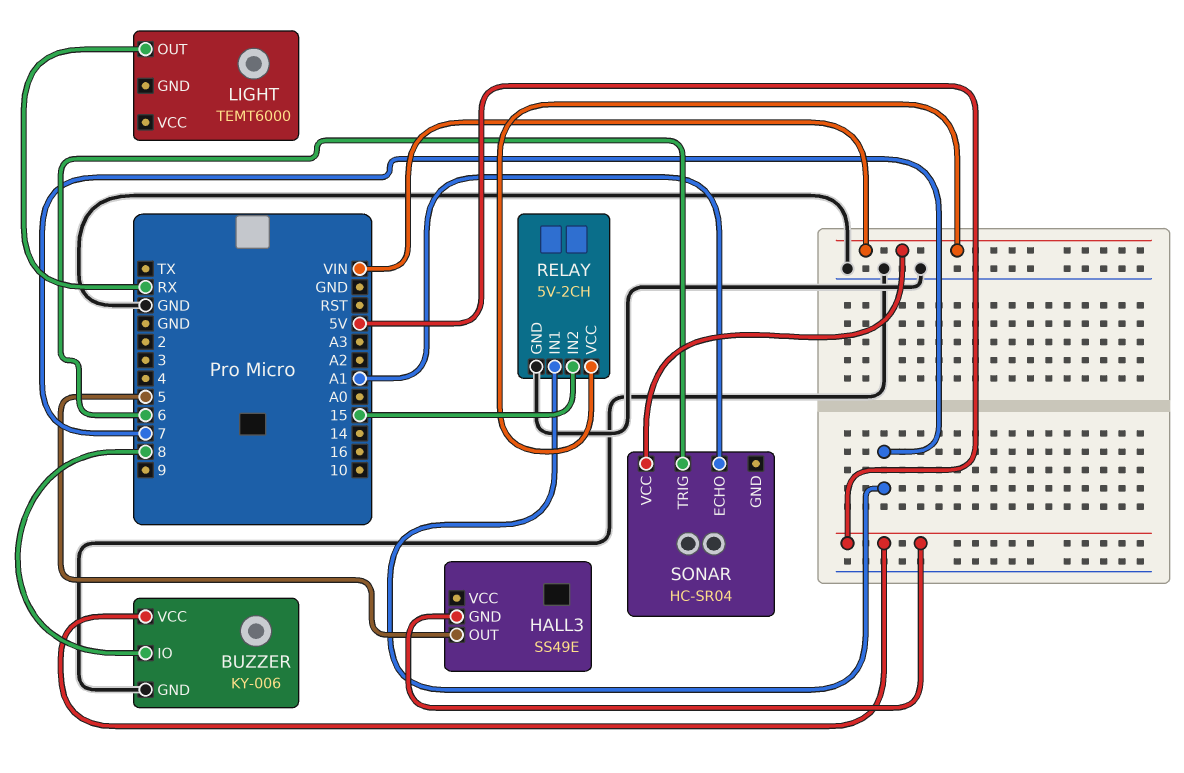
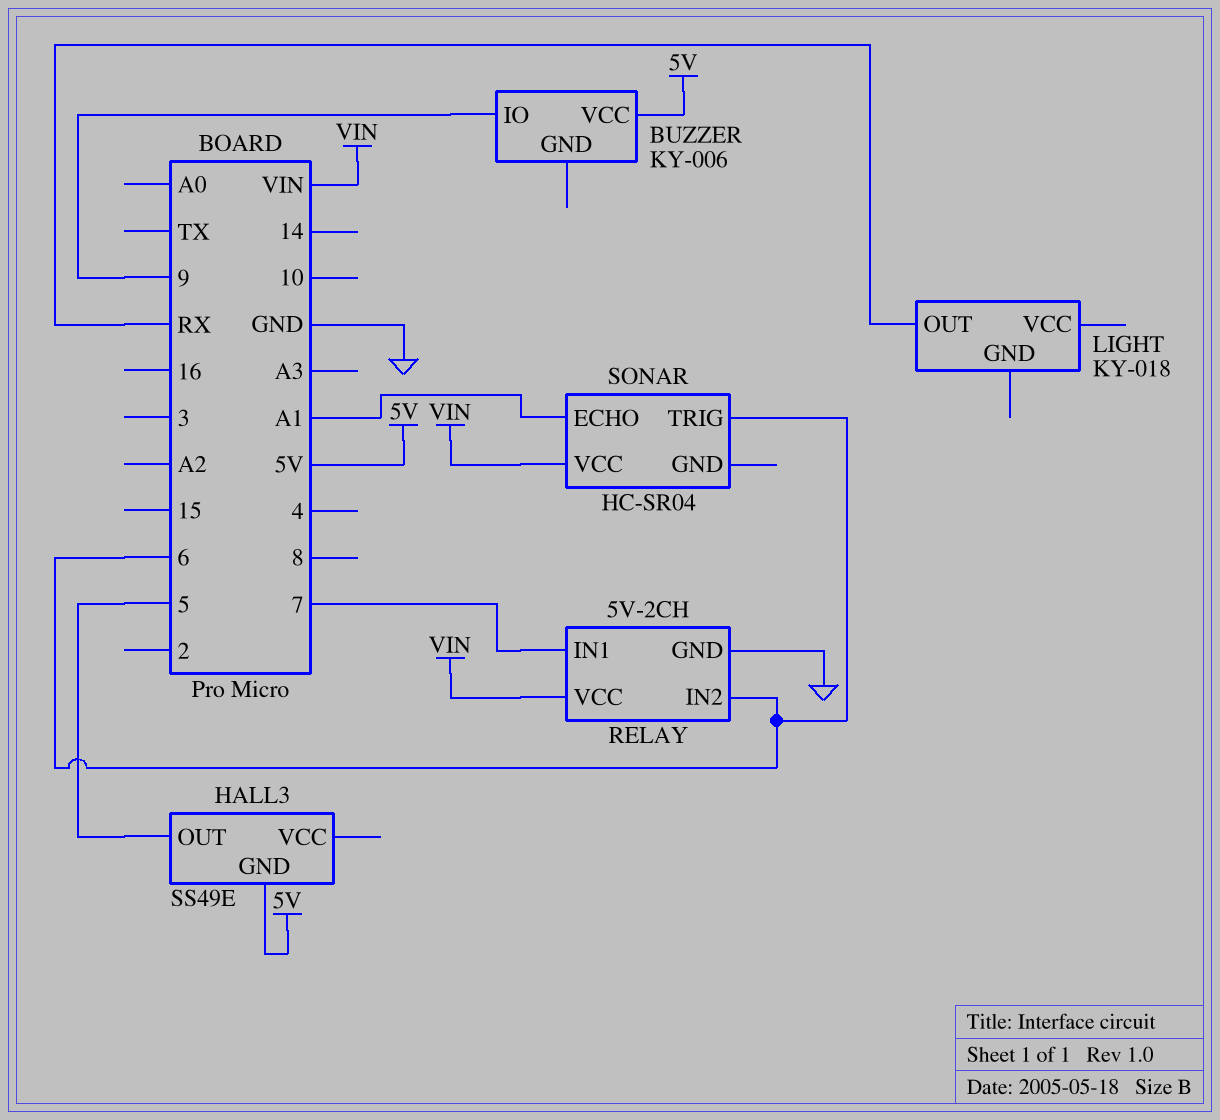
BUZZER pin GND: GND -> none
BUZZER pin IO: 8 -> 9
LIGHT: TEMT6000 -> KY-018
RELAY pin IN2: 15 -> 6

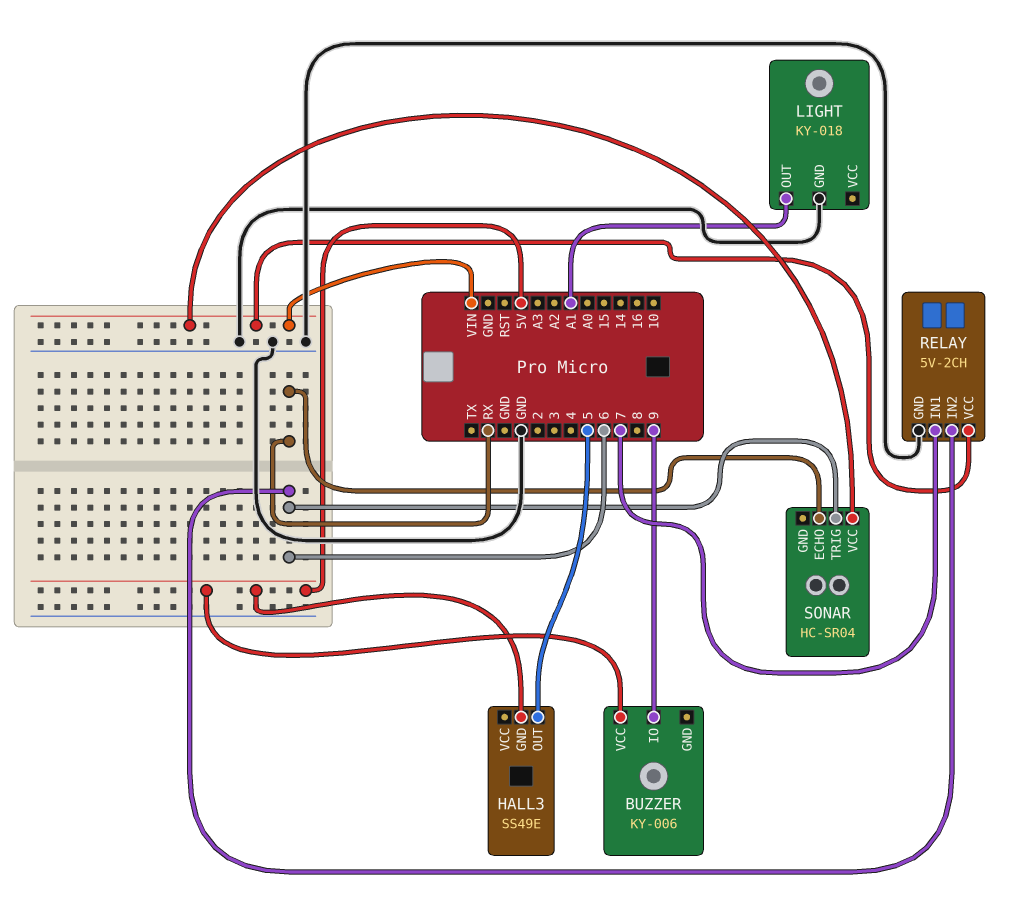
LIGHT pin GND: none -> GND
LIGHT pin OUT: RX -> A1
SONAR pin ECHO: A1 -> RX

